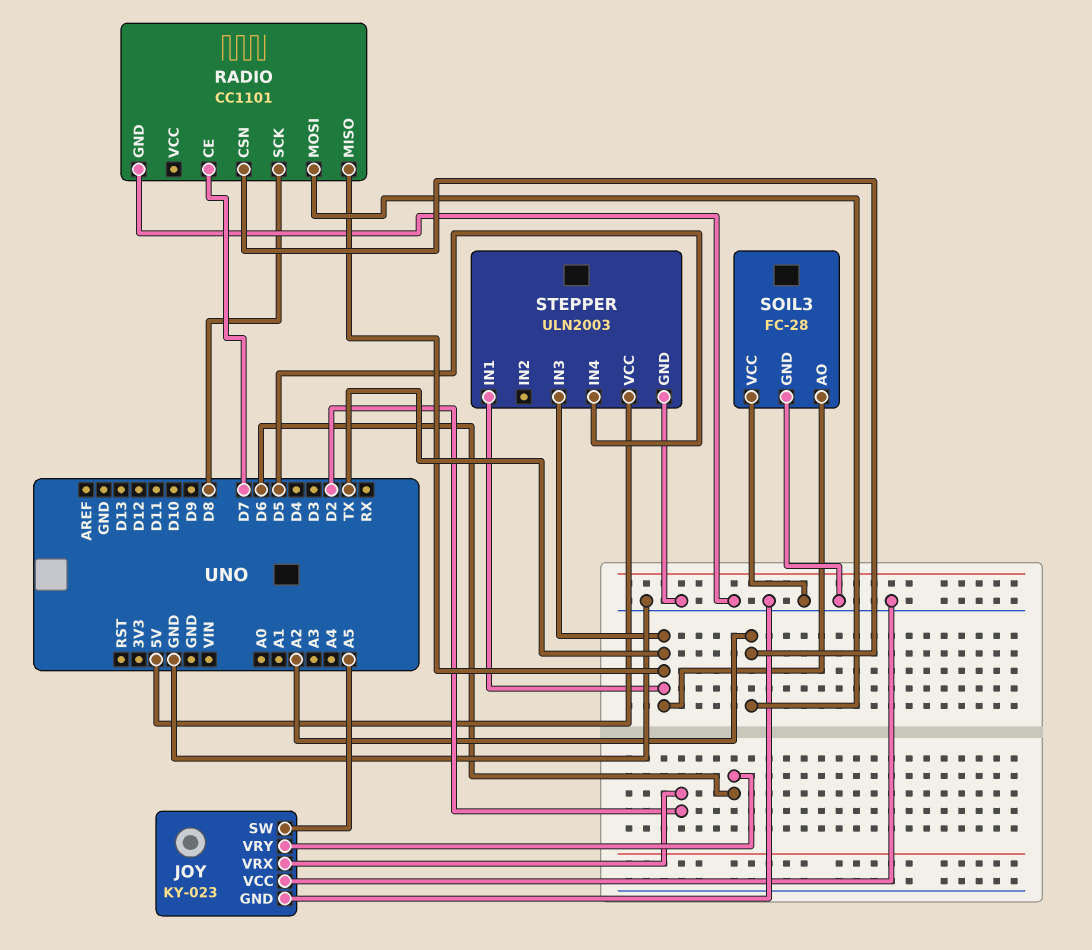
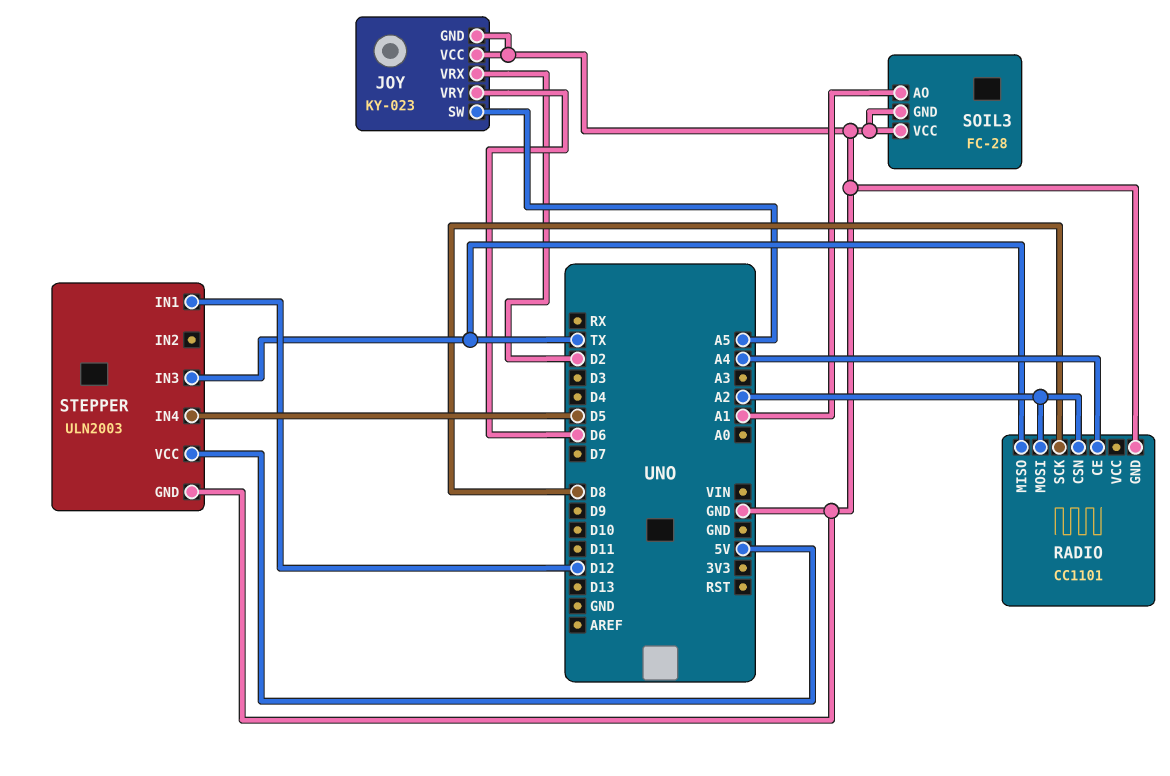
RADIO pin CE: D7 -> A4
SOIL3 pin AO: TX -> A1
STEPPER pin IN1: TX -> D12

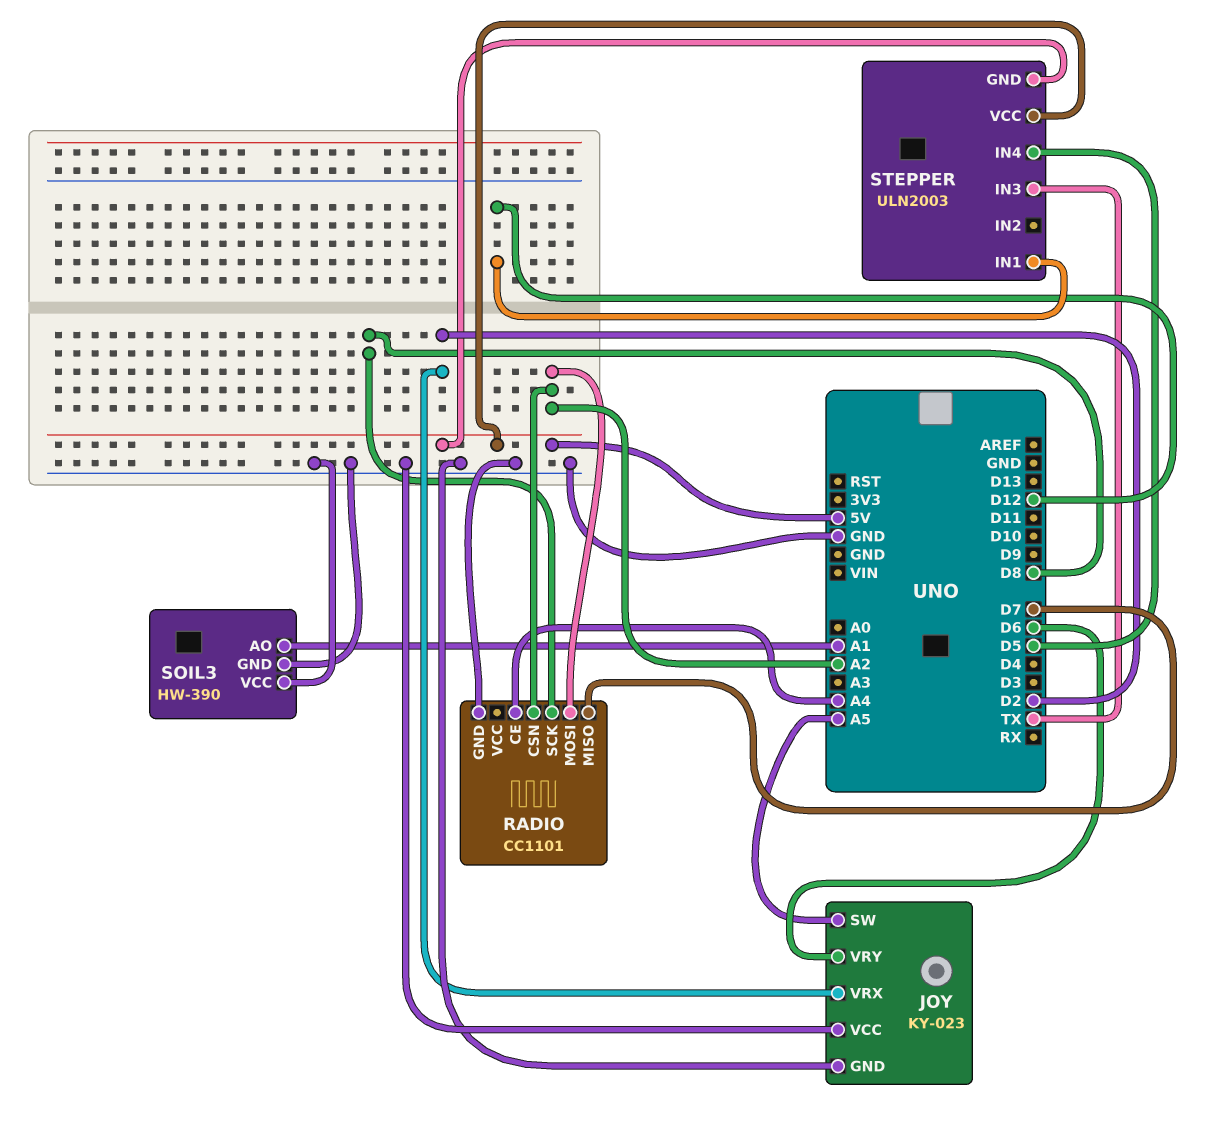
RADIO pin MISO: TX -> D7
SOIL3: FC-28 -> HW-390
STEPPER pin GND: GND -> 5V

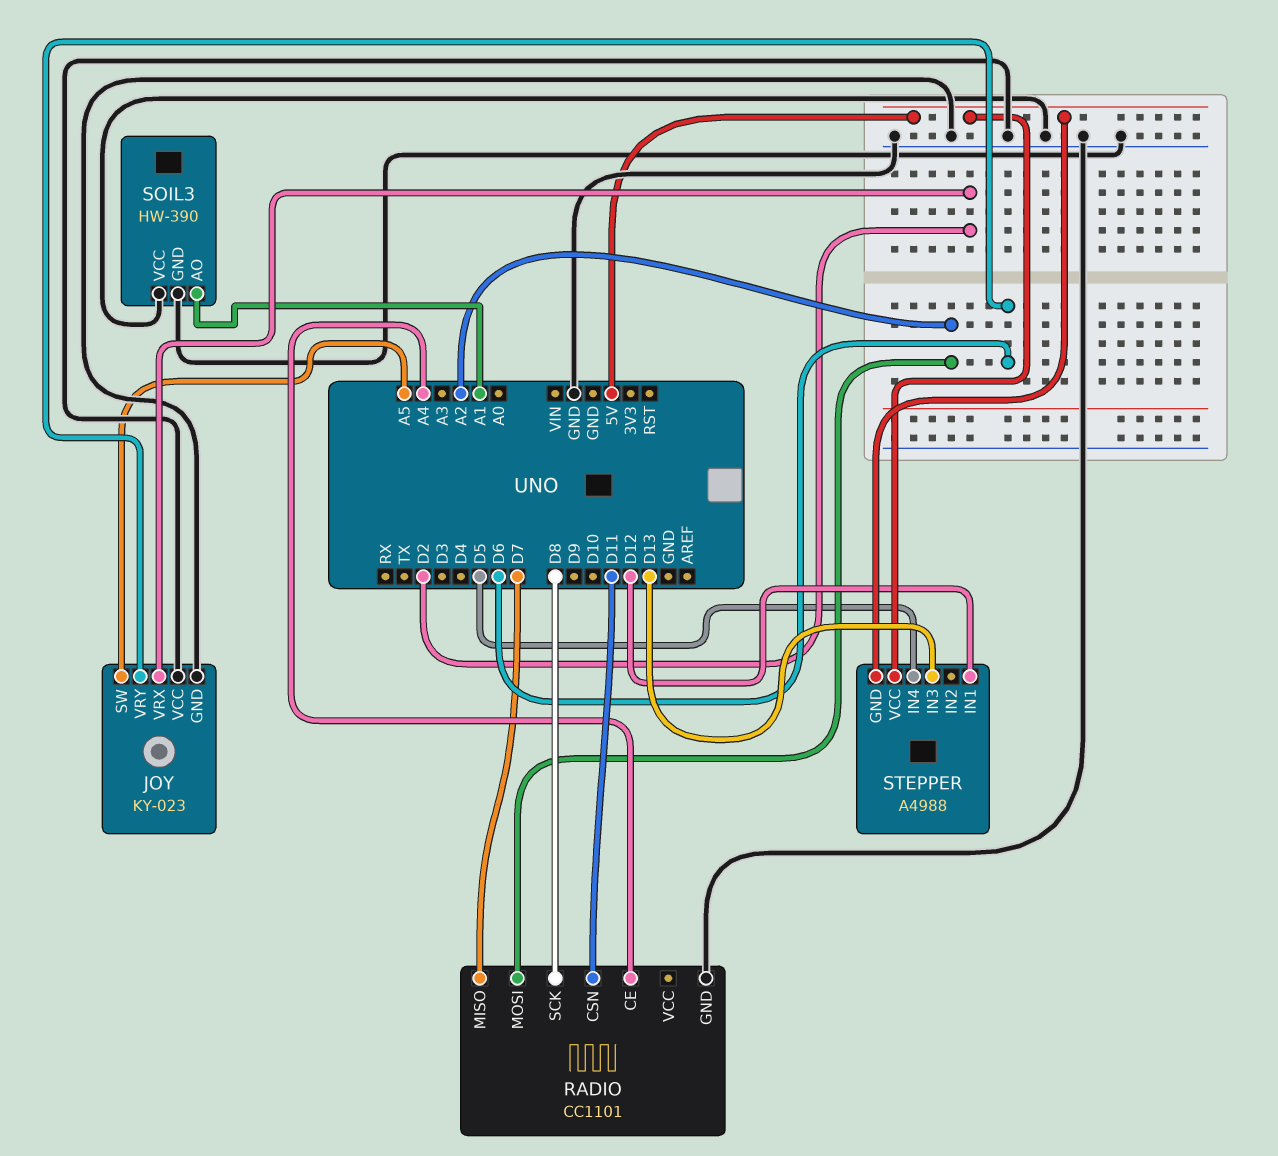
RADIO pin CSN: A2 -> D11
STEPPER: ULN2003 -> A4988
STEPPER pin IN3: TX -> D13

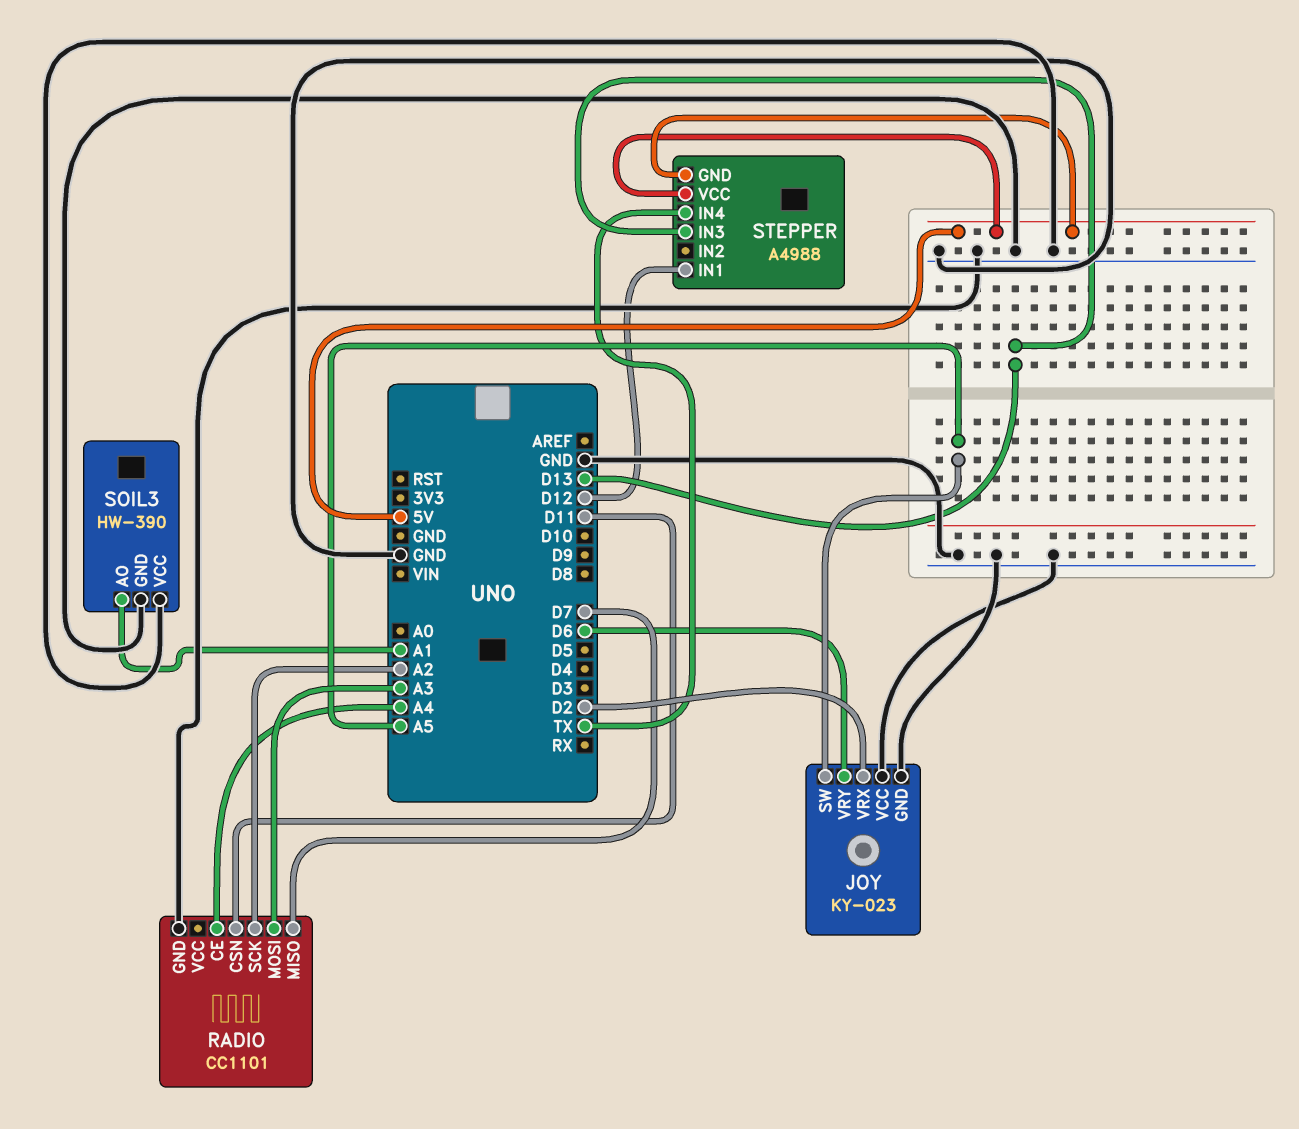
RADIO pin MOSI: A2 -> A3
RADIO pin SCK: D8 -> A2
STEPPER pin IN4: D5 -> TX

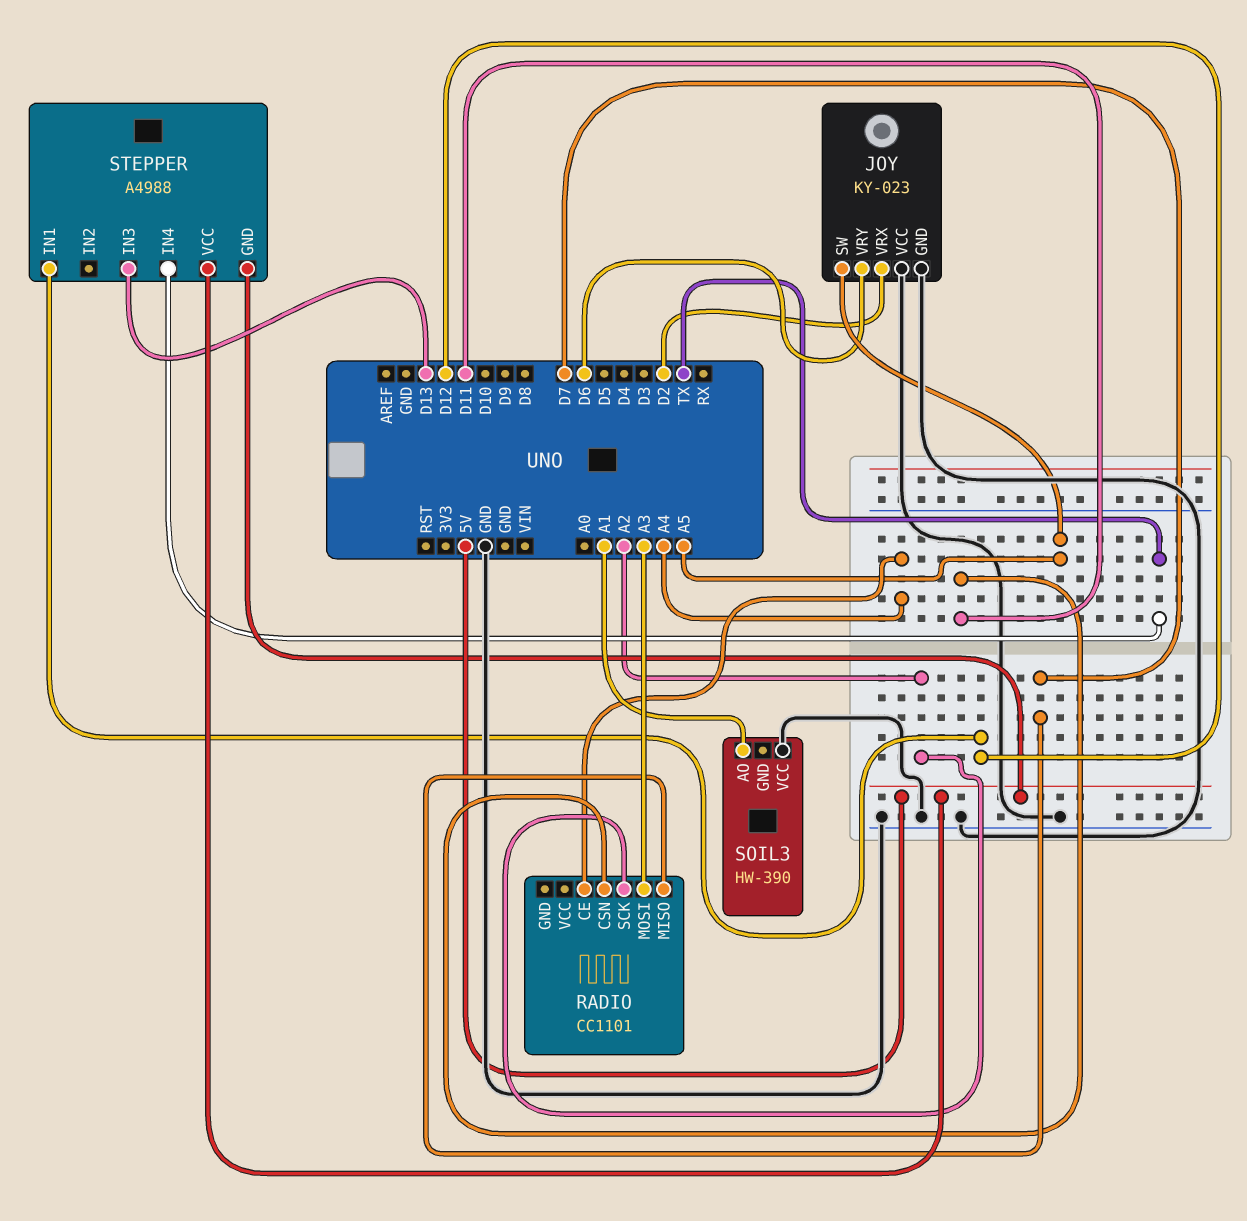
RADIO pin GND: GND -> none
SOIL3 pin GND: GND -> none

